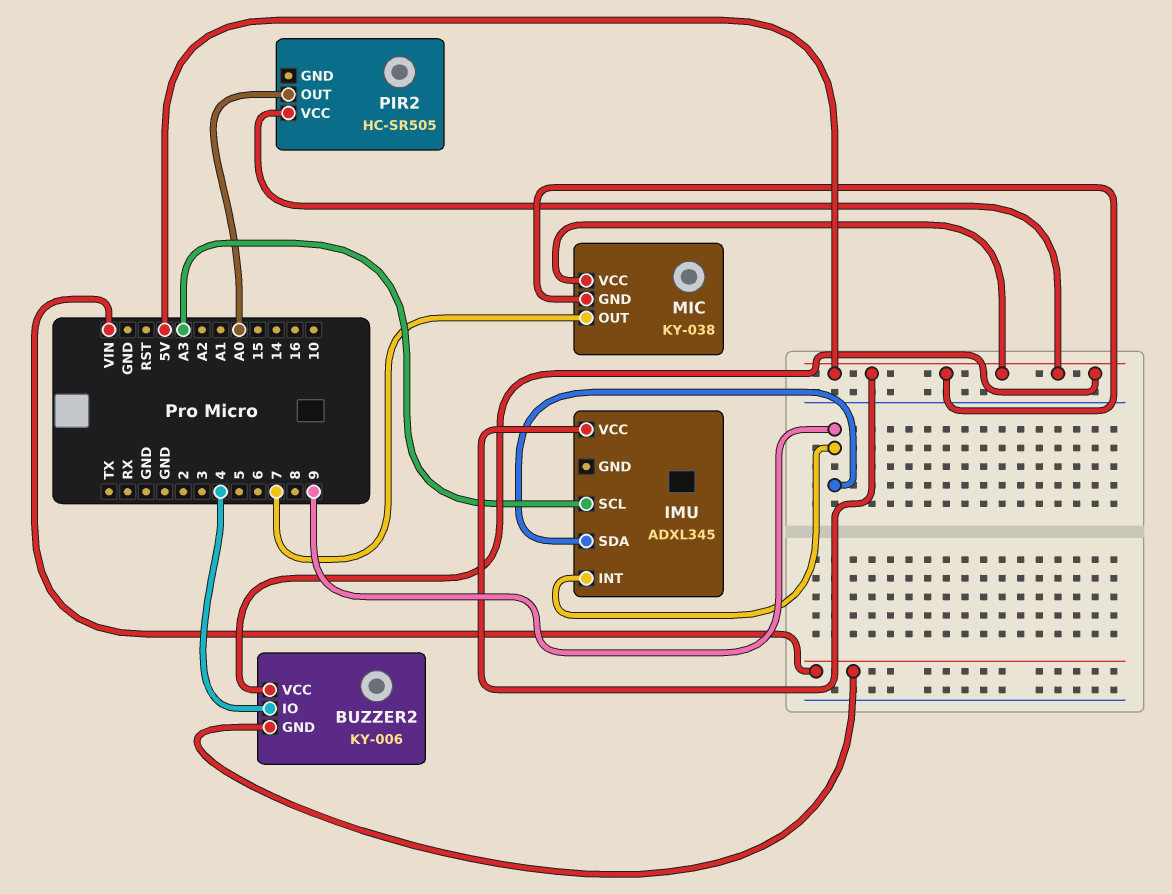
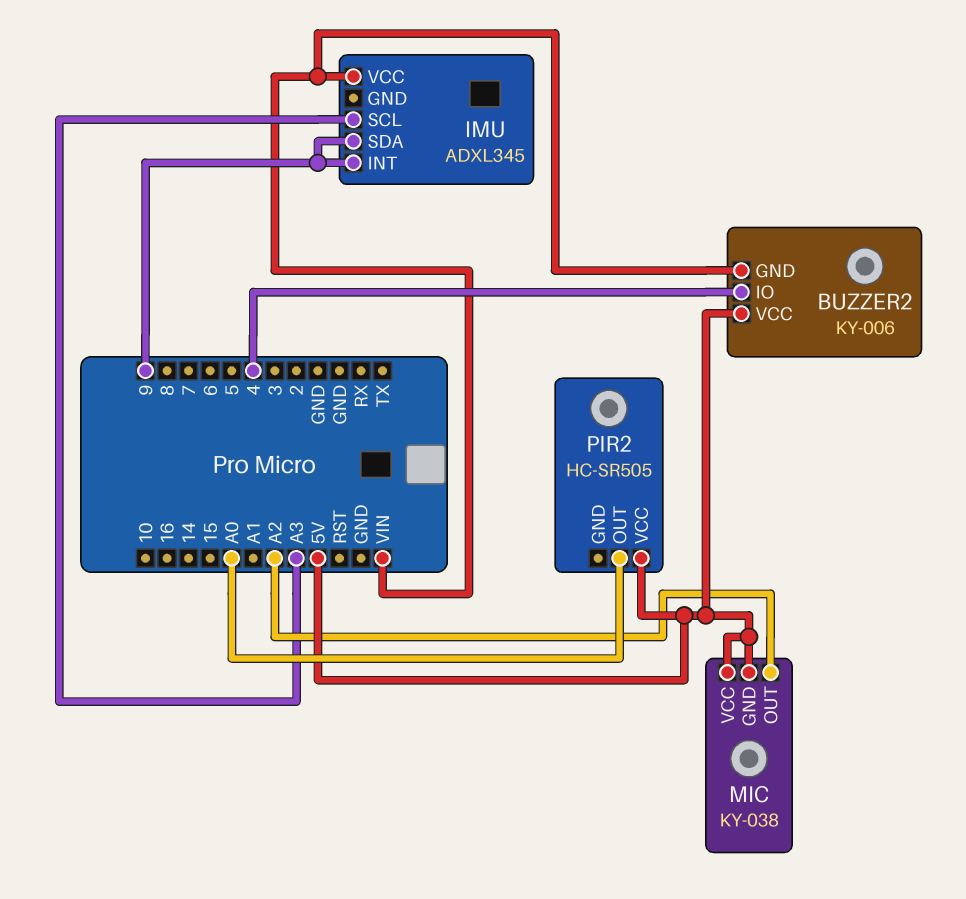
IMU pin VCC: 5V -> VIN
MIC pin OUT: 7 -> A2

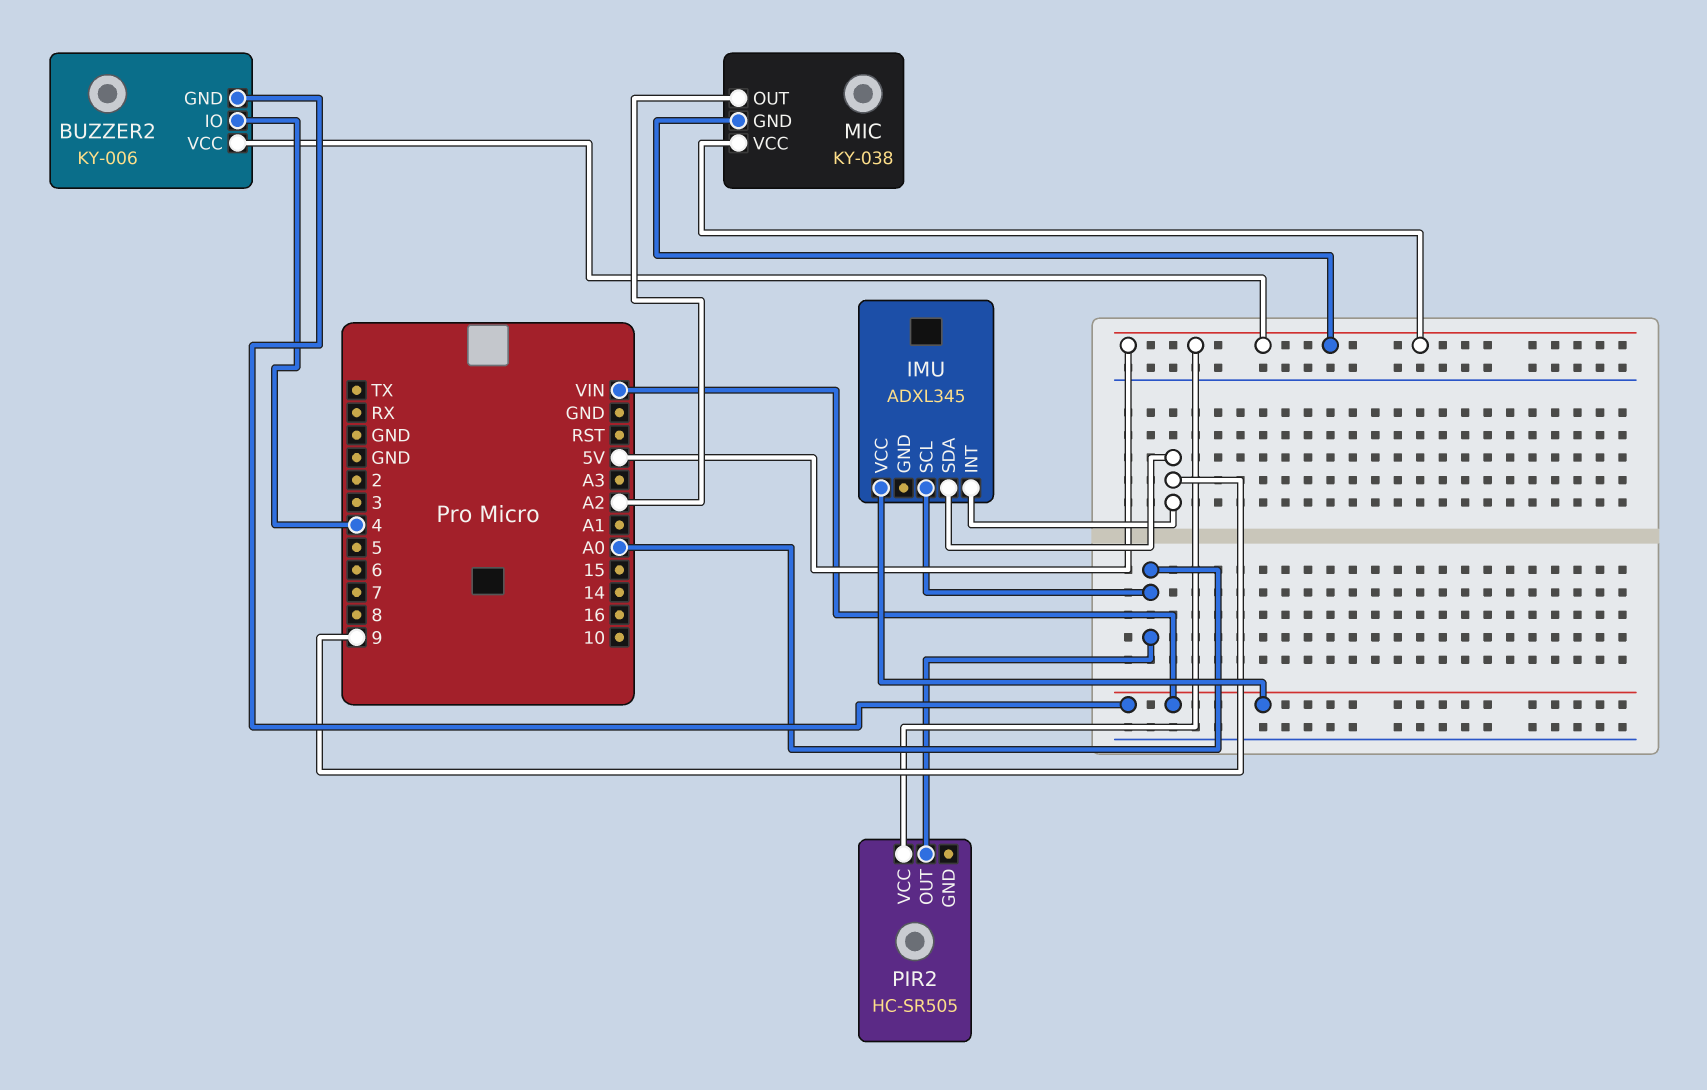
IMU pin SCL: A3 -> A0

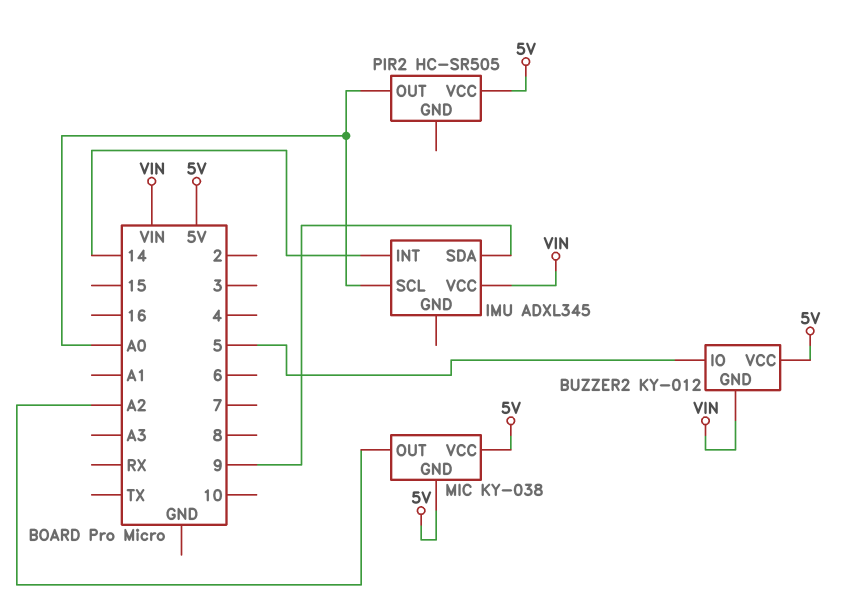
BUZZER2: KY-006 -> KY-012
BUZZER2 pin IO: 4 -> 5
IMU pin INT: 9 -> 14

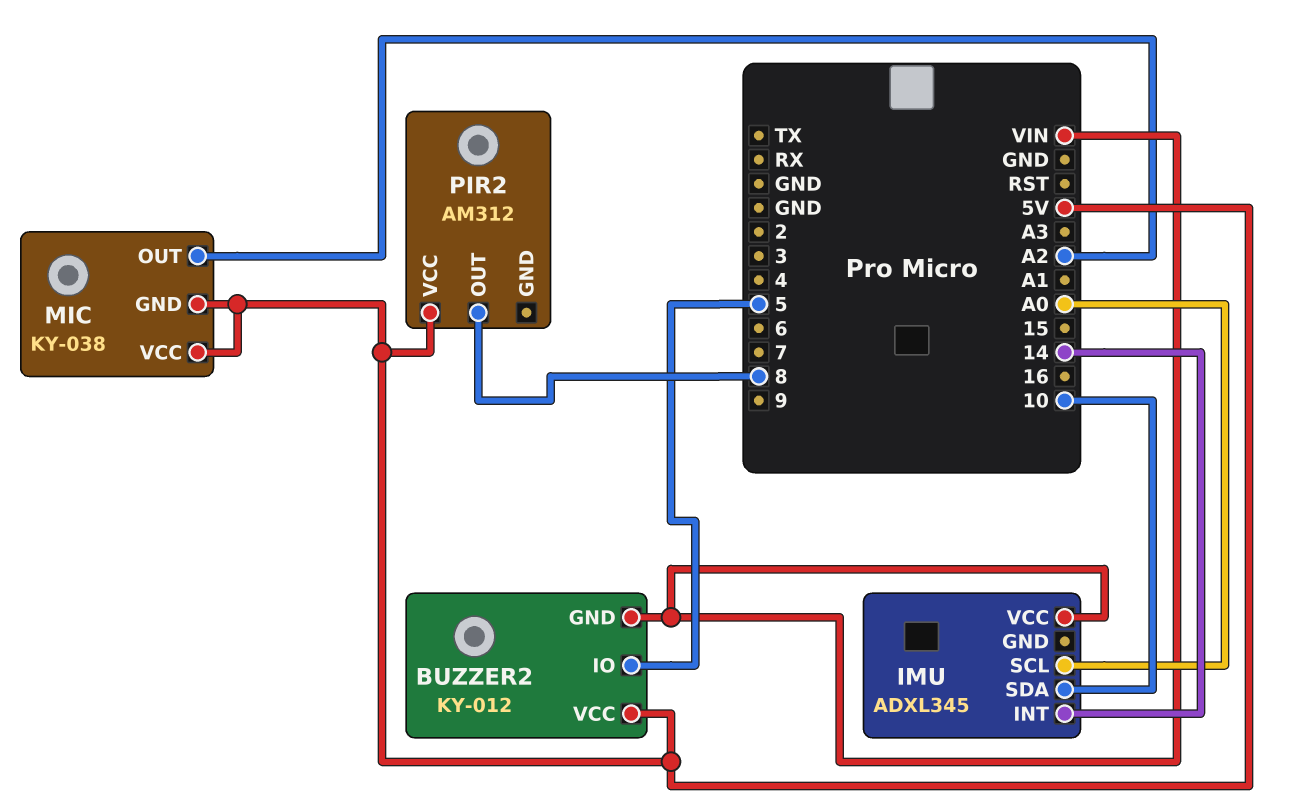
IMU pin SDA: 9 -> 10
PIR2: HC-SR505 -> AM312
PIR2 pin OUT: A0 -> 8

